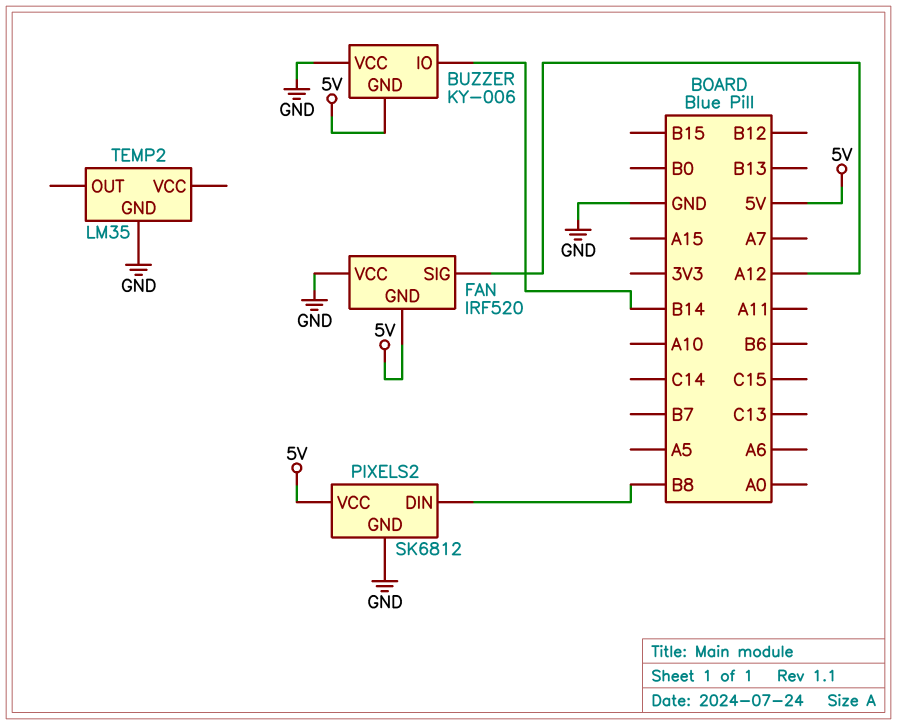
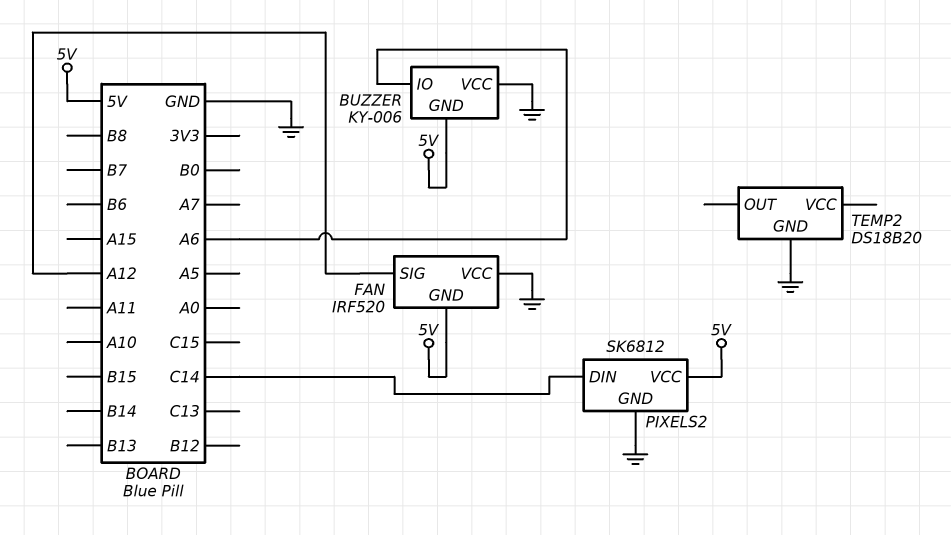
BUZZER pin IO: B14 -> A6
PIXELS2 pin DIN: B8 -> C14
TEMP2: LM35 -> DS18B20

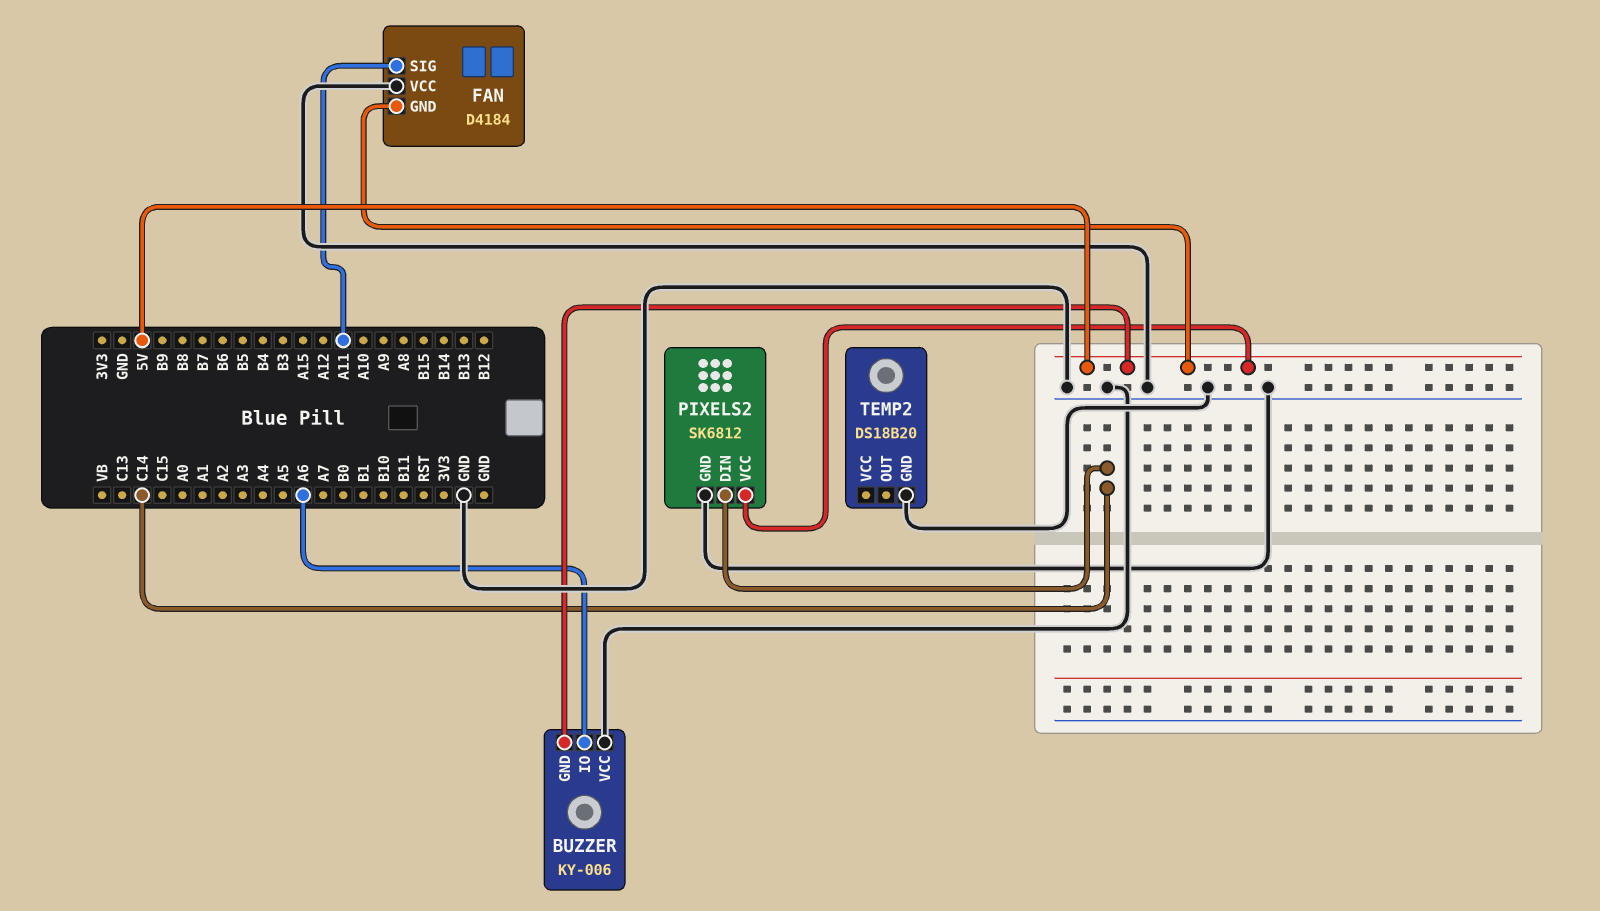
FAN: IRF520 -> D4184
FAN pin SIG: A12 -> A11

